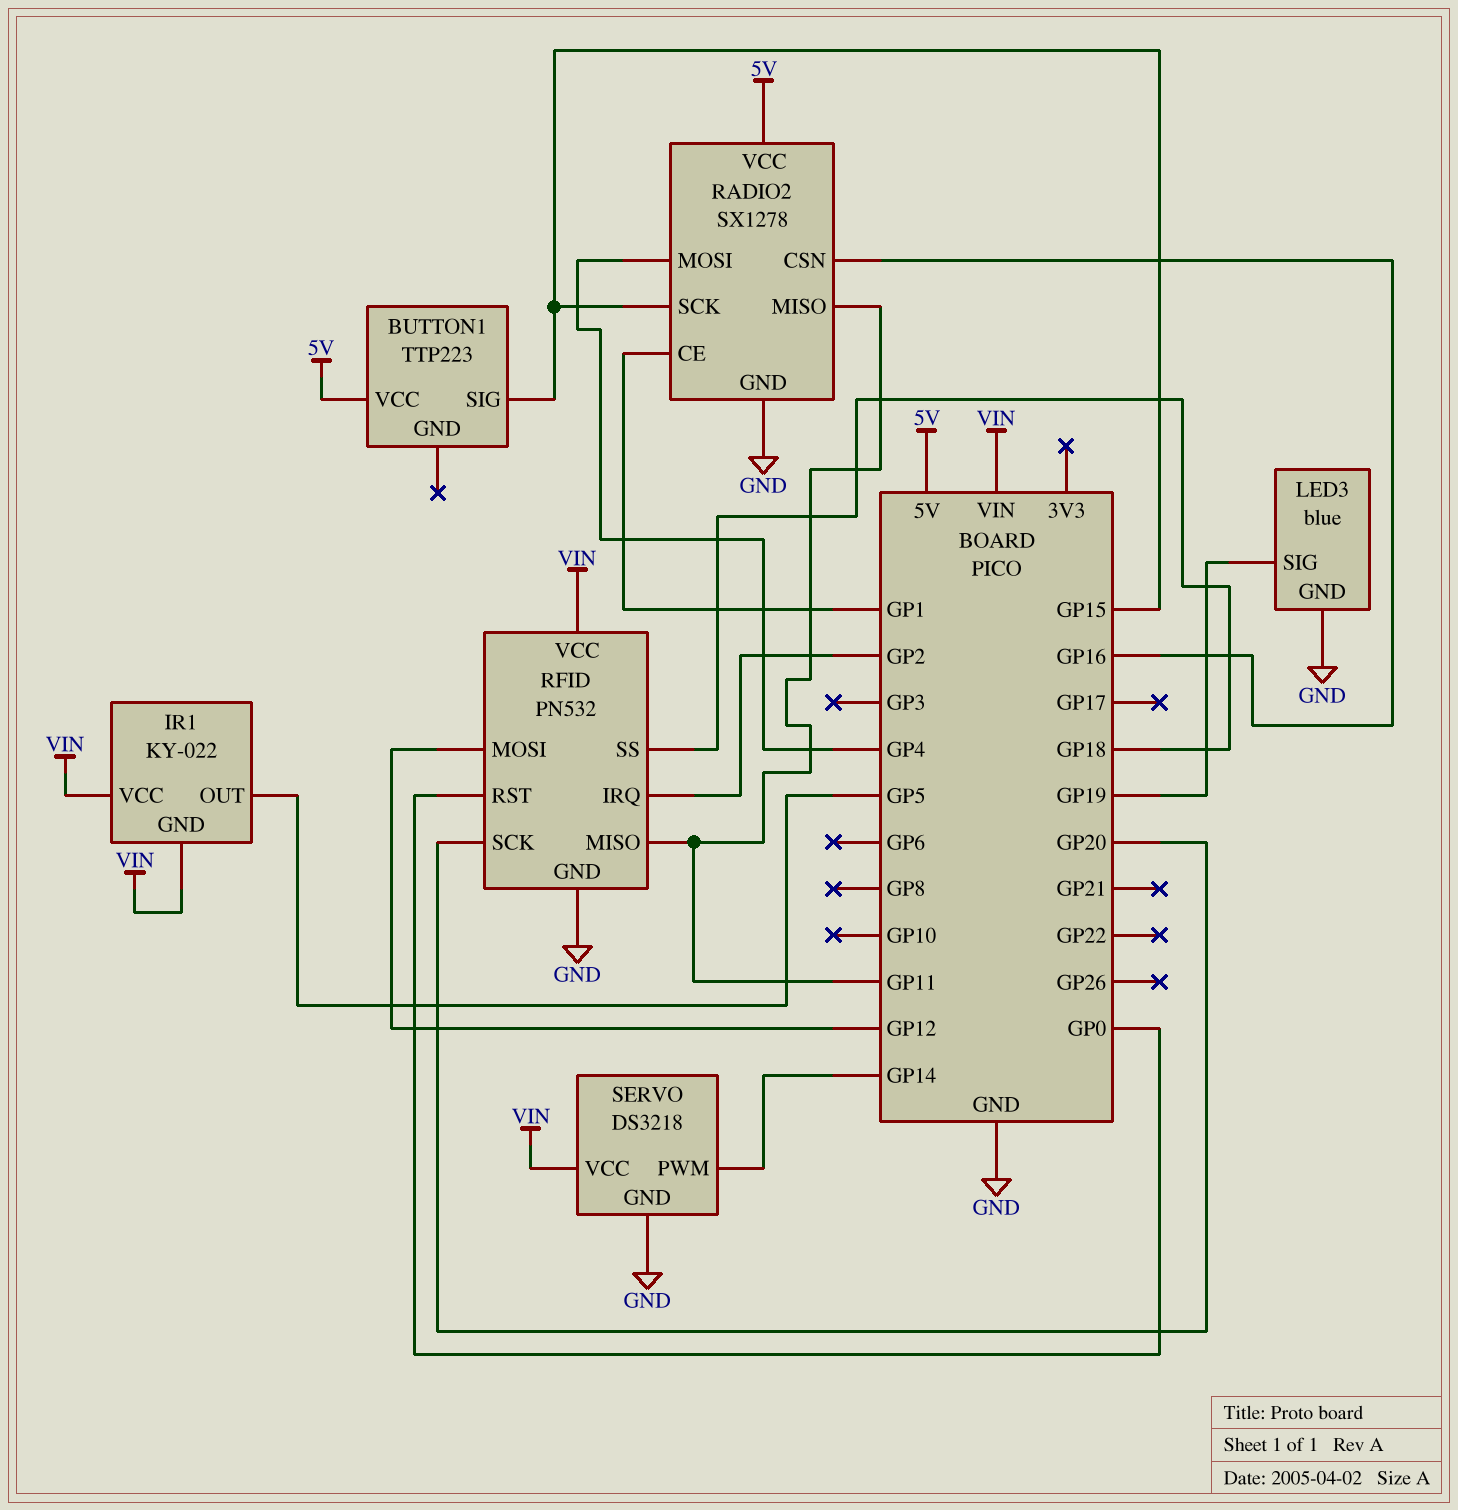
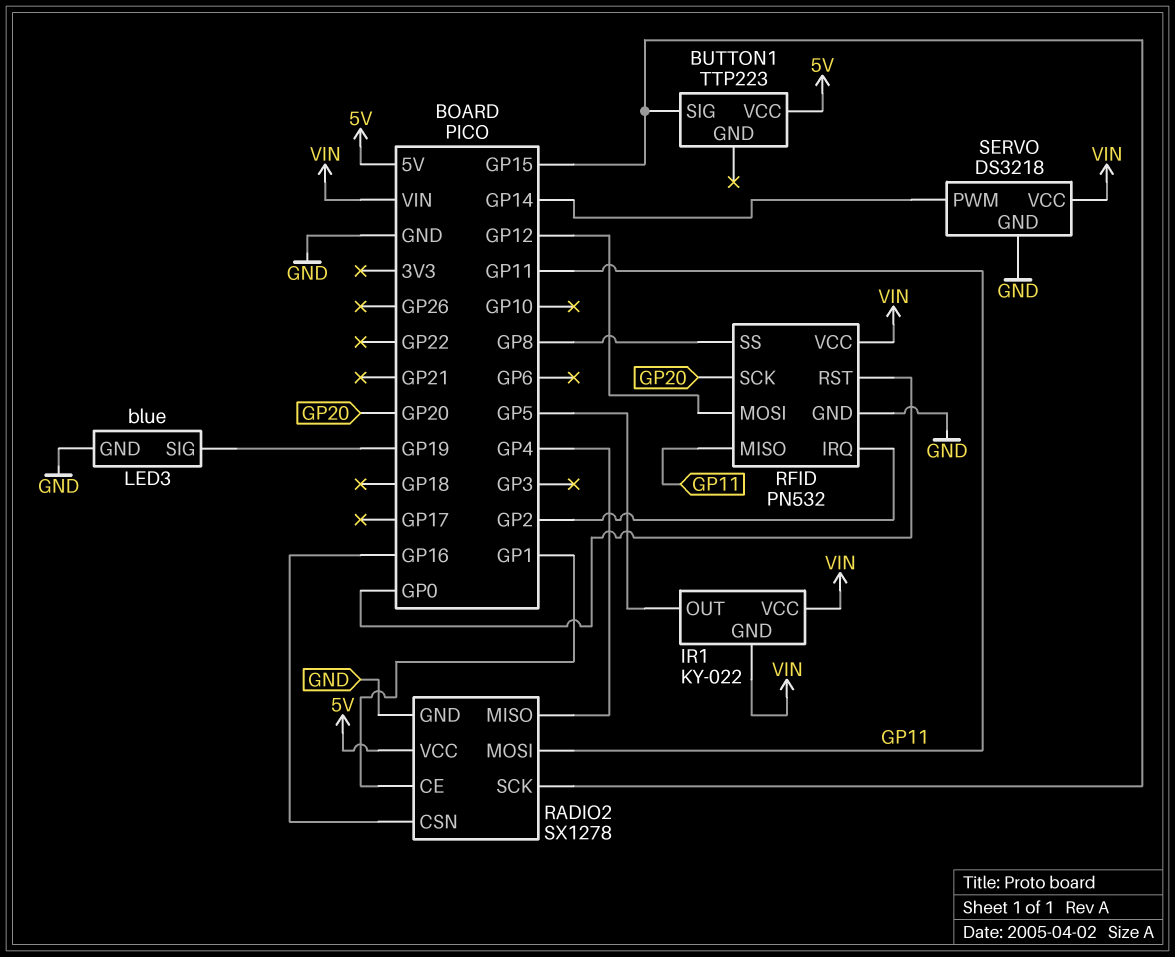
RADIO2 pin MISO: GP11 -> GP4
RADIO2 pin MOSI: GP4 -> GP11
RFID pin SS: GP18 -> GP8

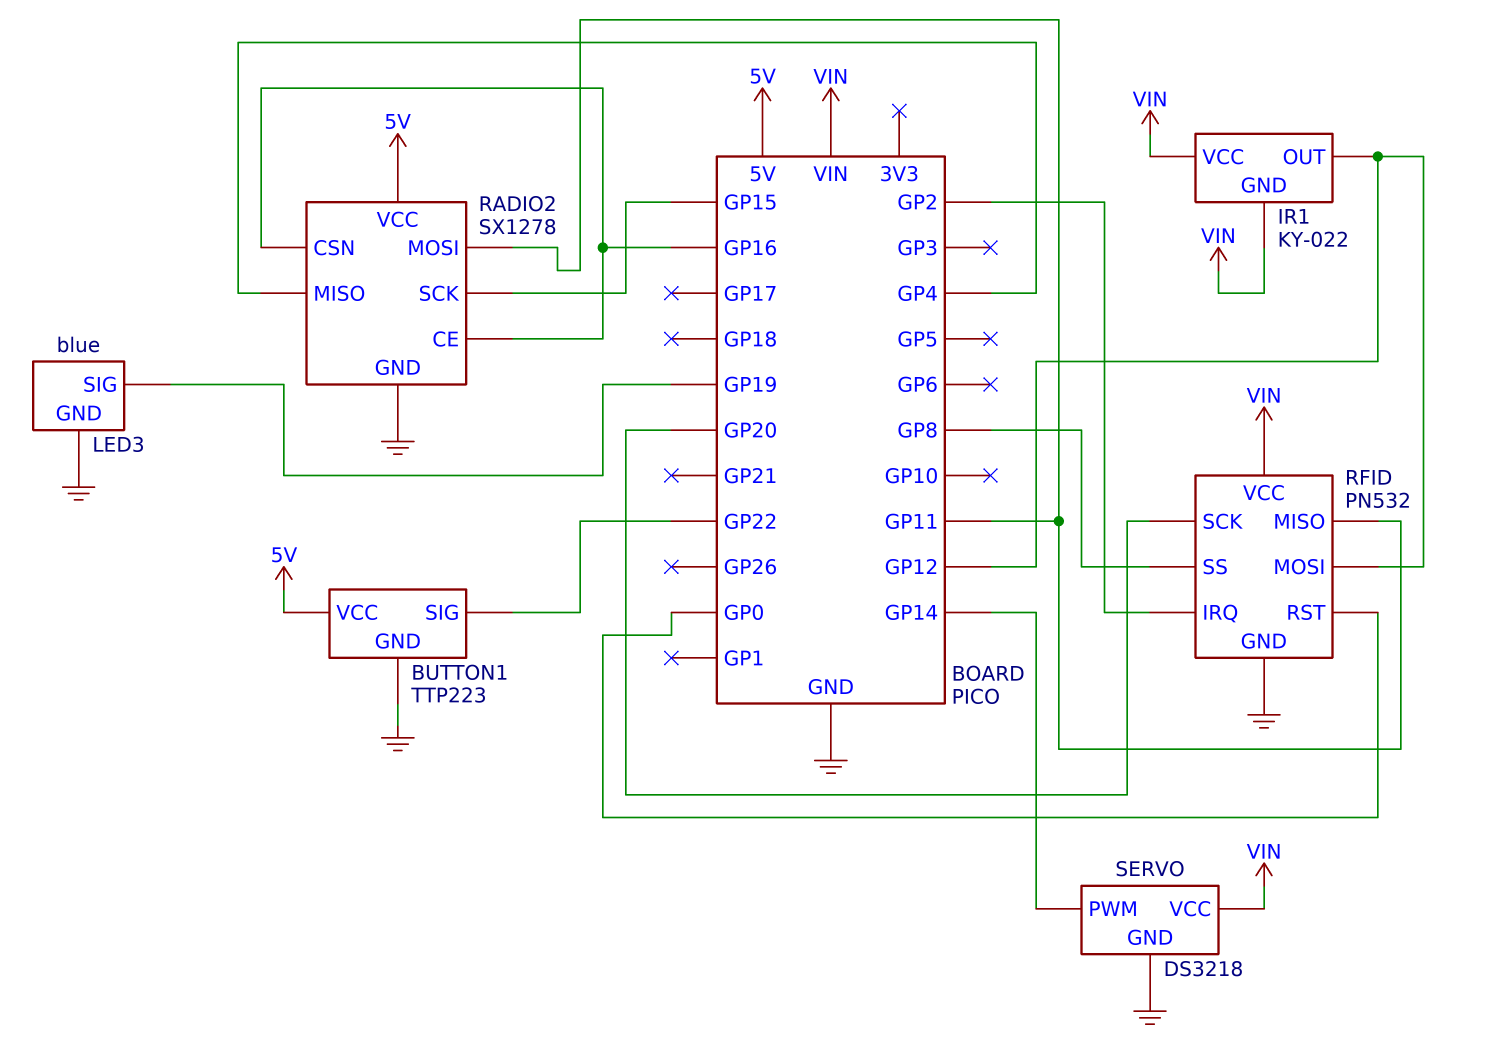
BUTTON1 pin GND: none -> GND
BUTTON1 pin SIG: GP15 -> GP22
IR1 pin OUT: GP5 -> GP12
RADIO2 pin CE: GP1 -> GP16

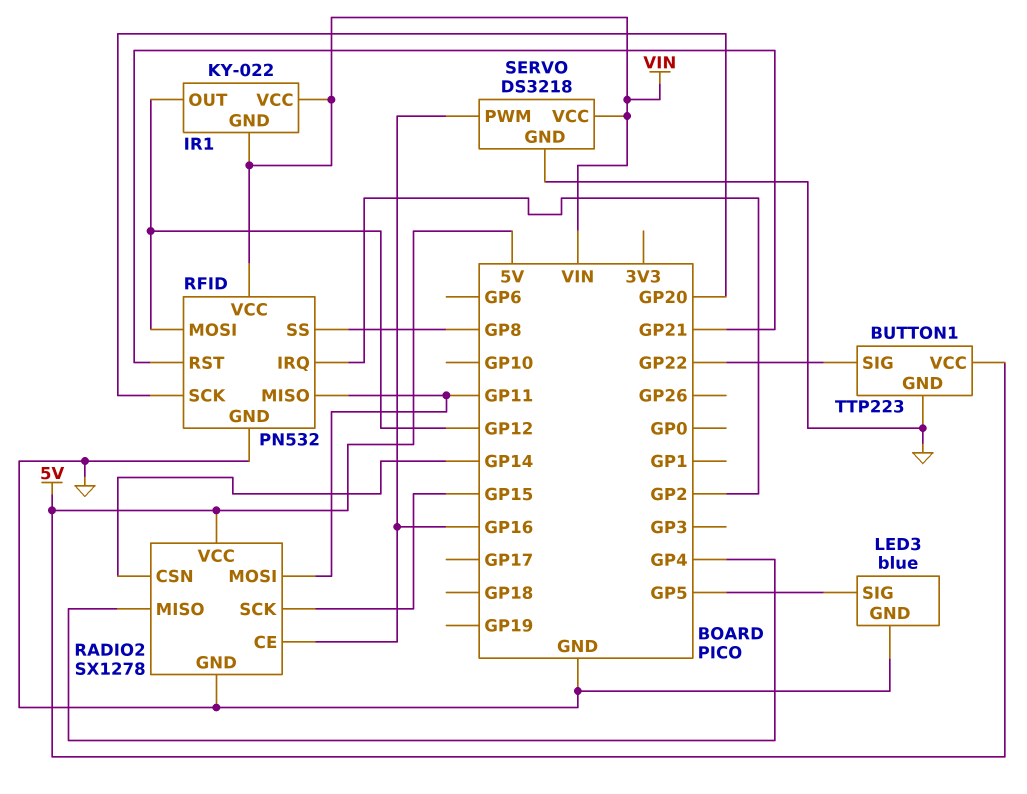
LED3 pin SIG: GP19 -> GP5
RADIO2 pin CSN: GP16 -> GP14
RFID pin RST: GP0 -> GP21
SERVO pin PWM: GP14 -> GP16

